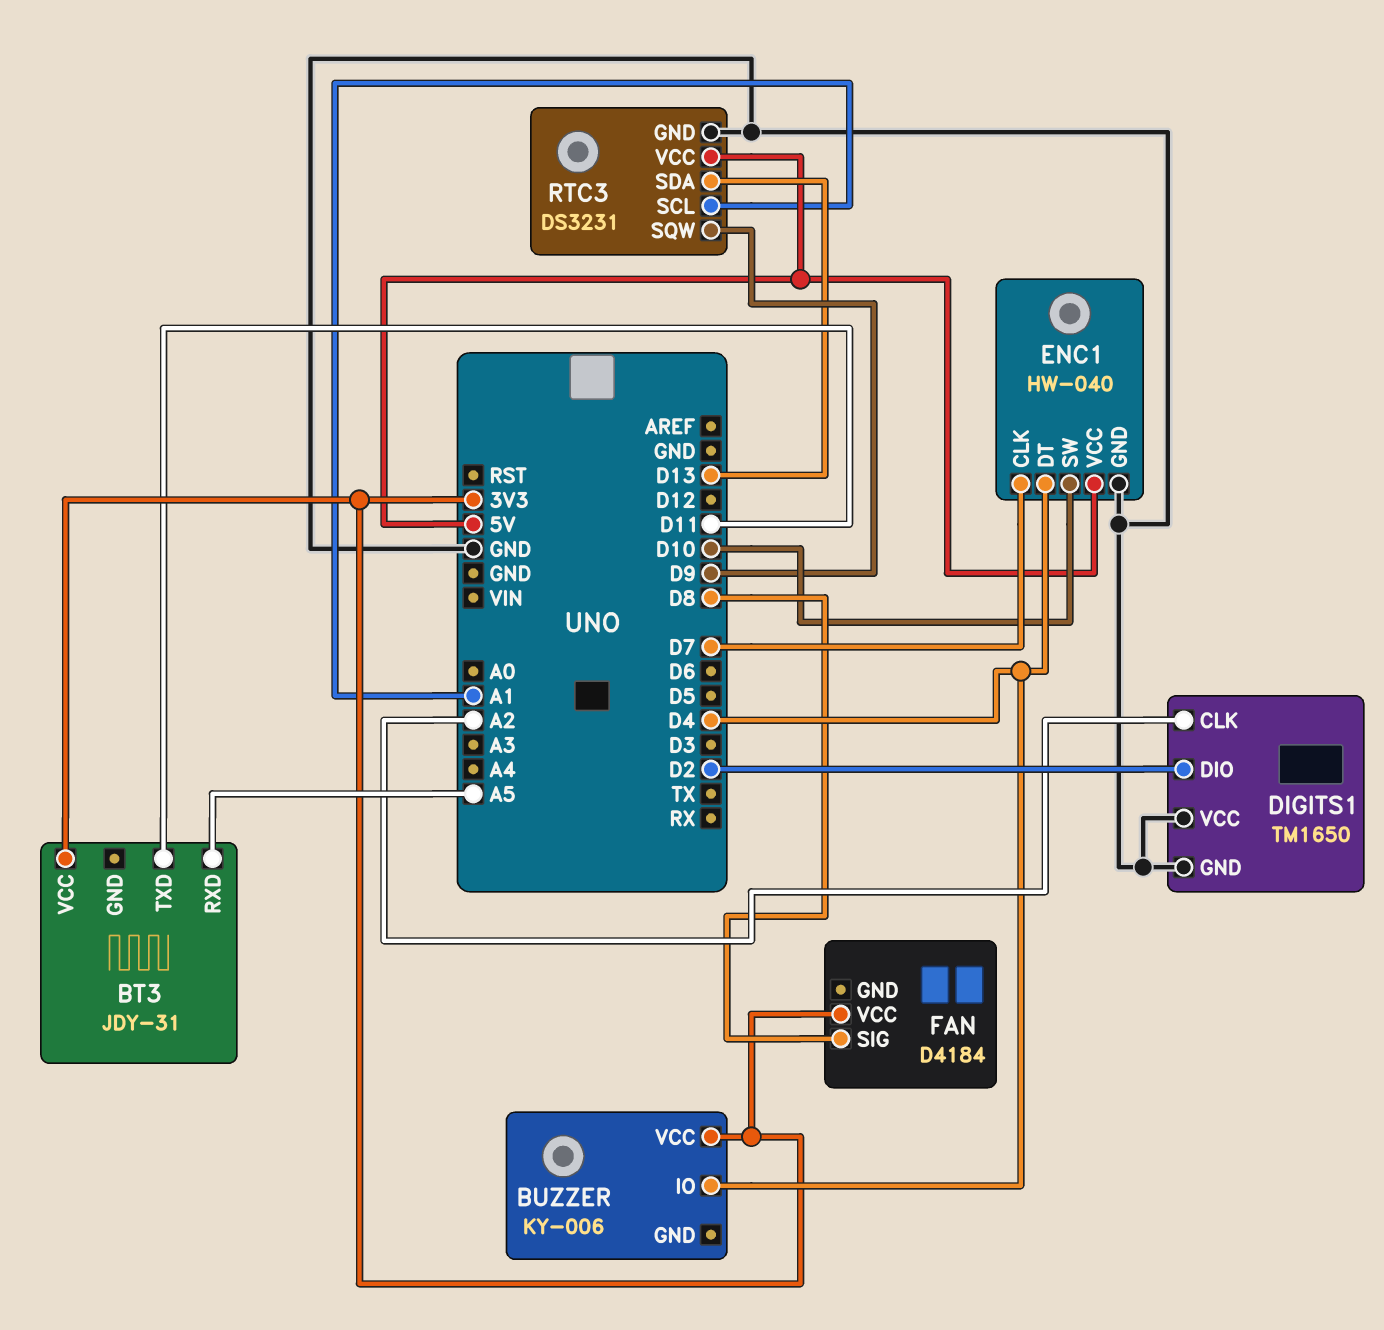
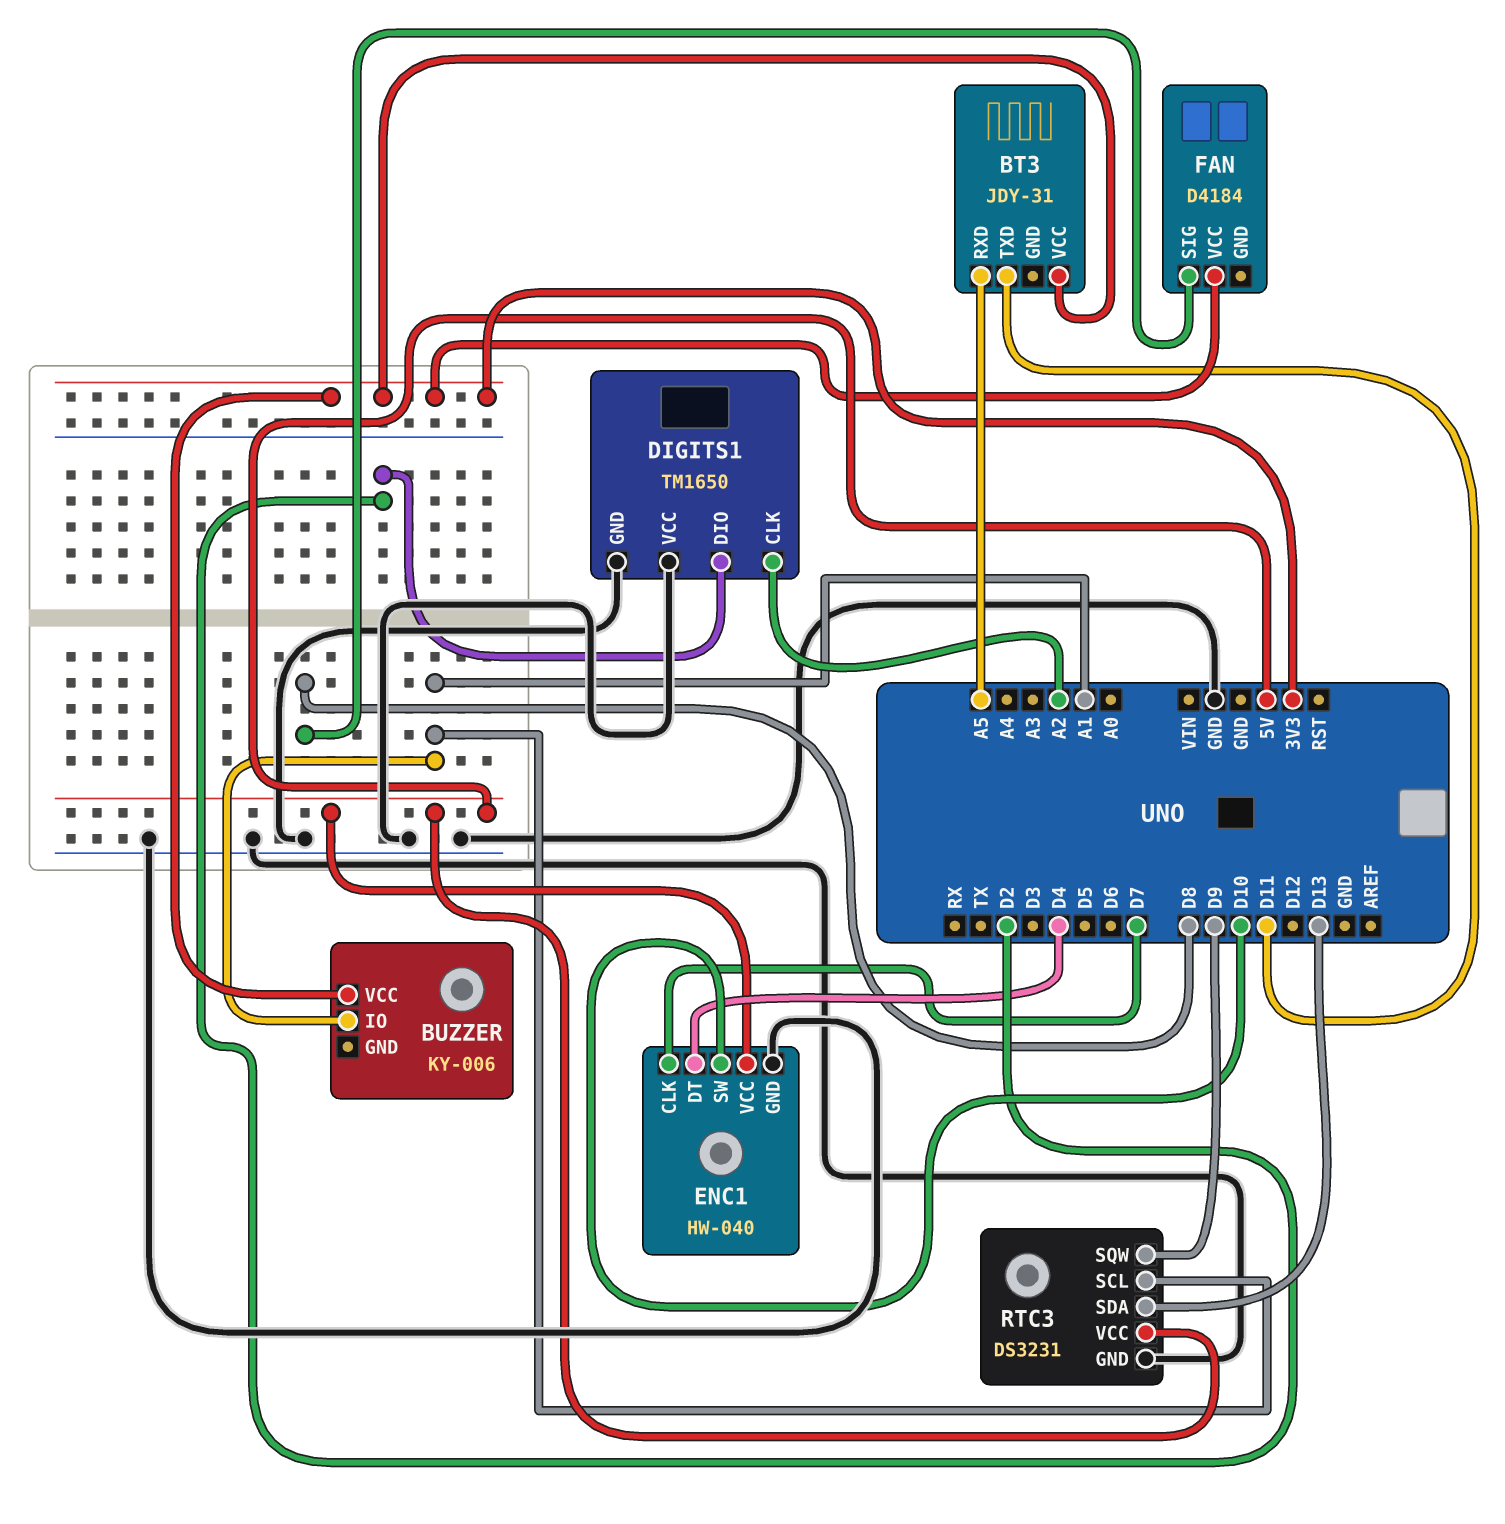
BUZZER pin IO: D4 -> A1

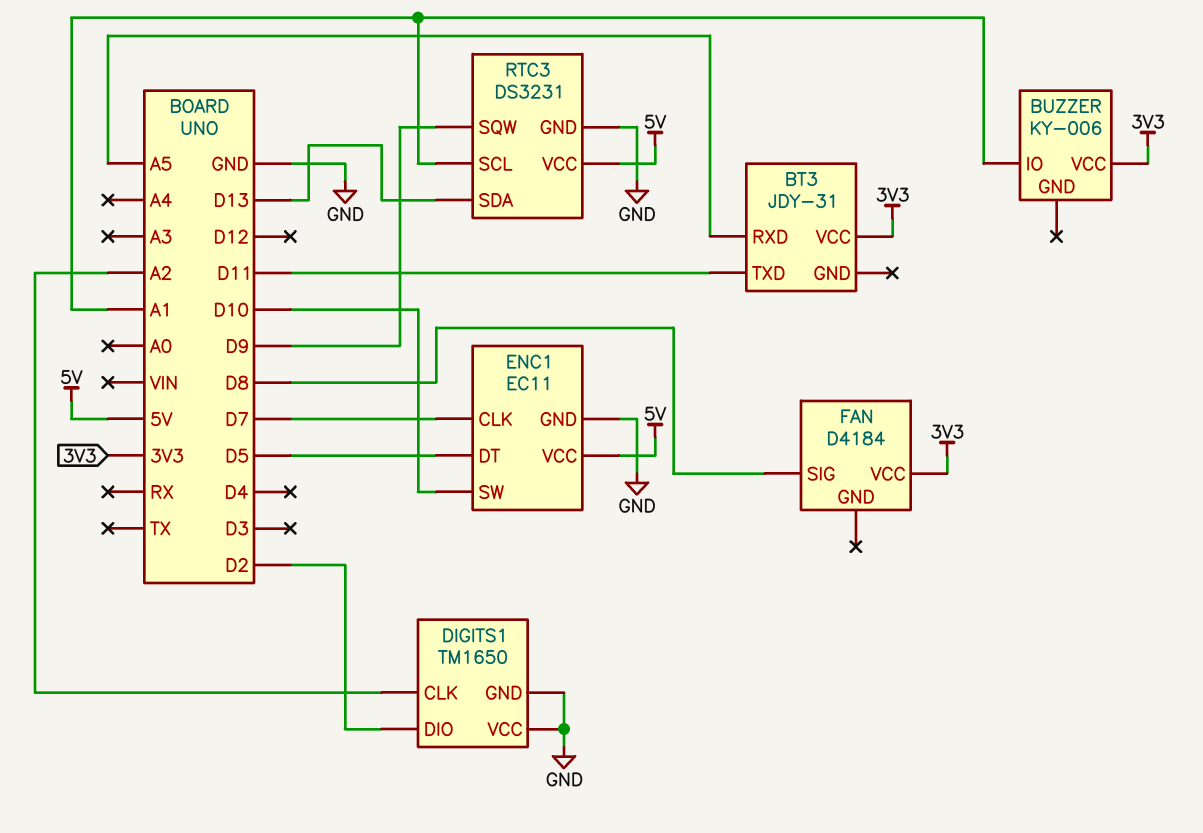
ENC1: HW-040 -> EC11
ENC1 pin DT: D4 -> D5

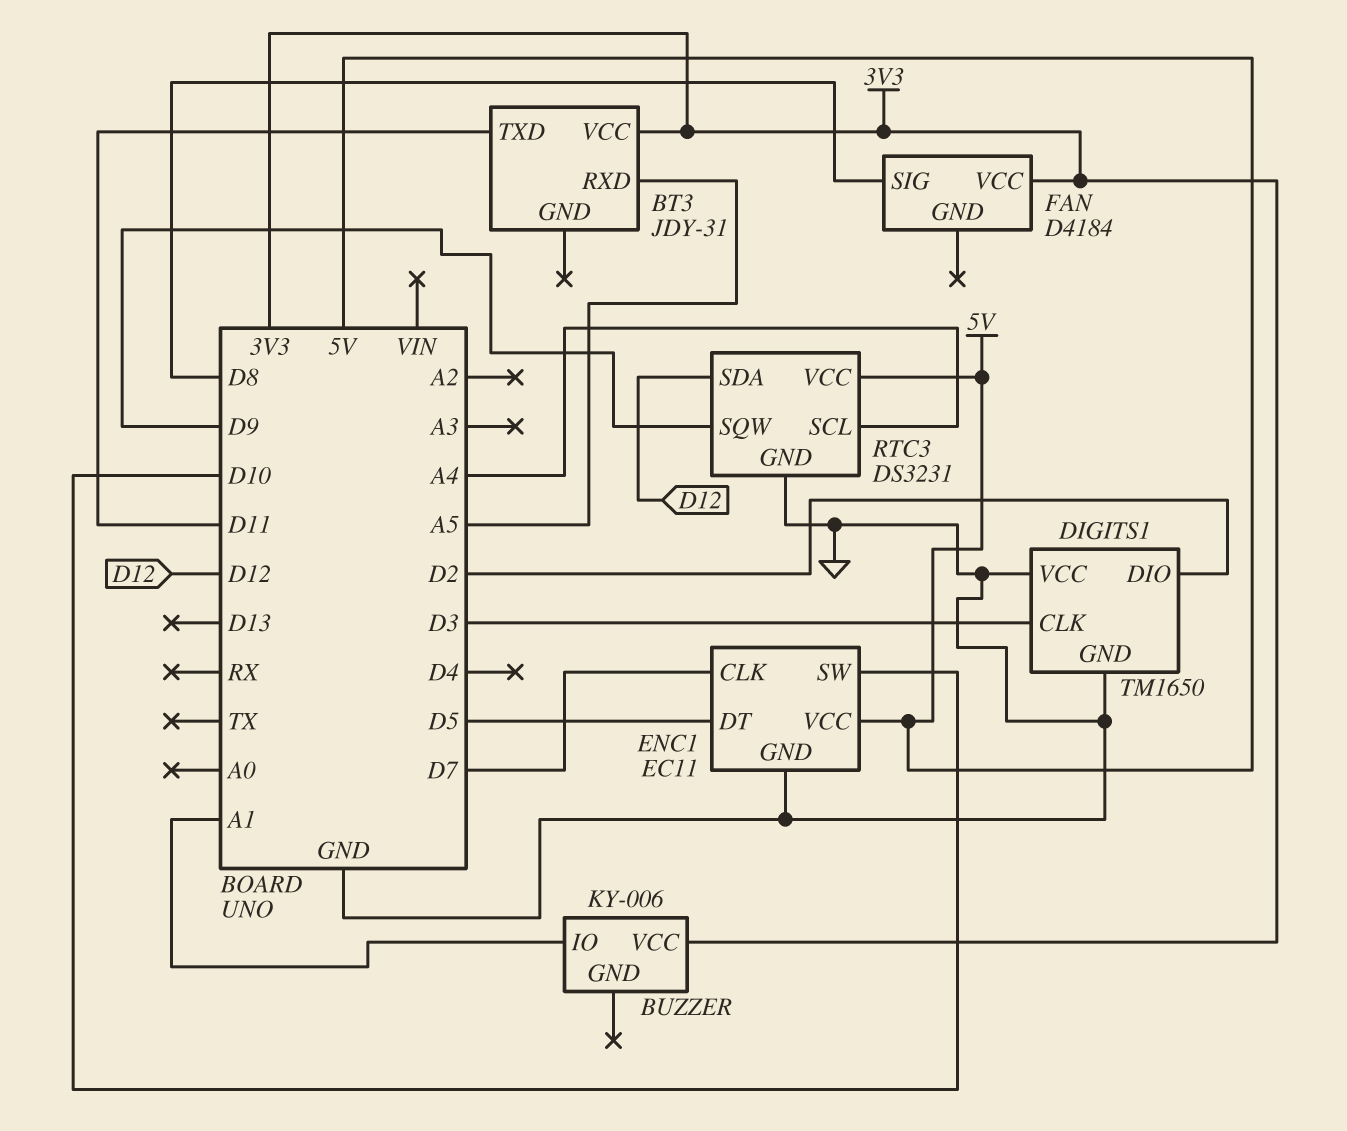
DIGITS1 pin CLK: A2 -> D3
RTC3 pin SCL: A1 -> A4
RTC3 pin SDA: D13 -> D12

